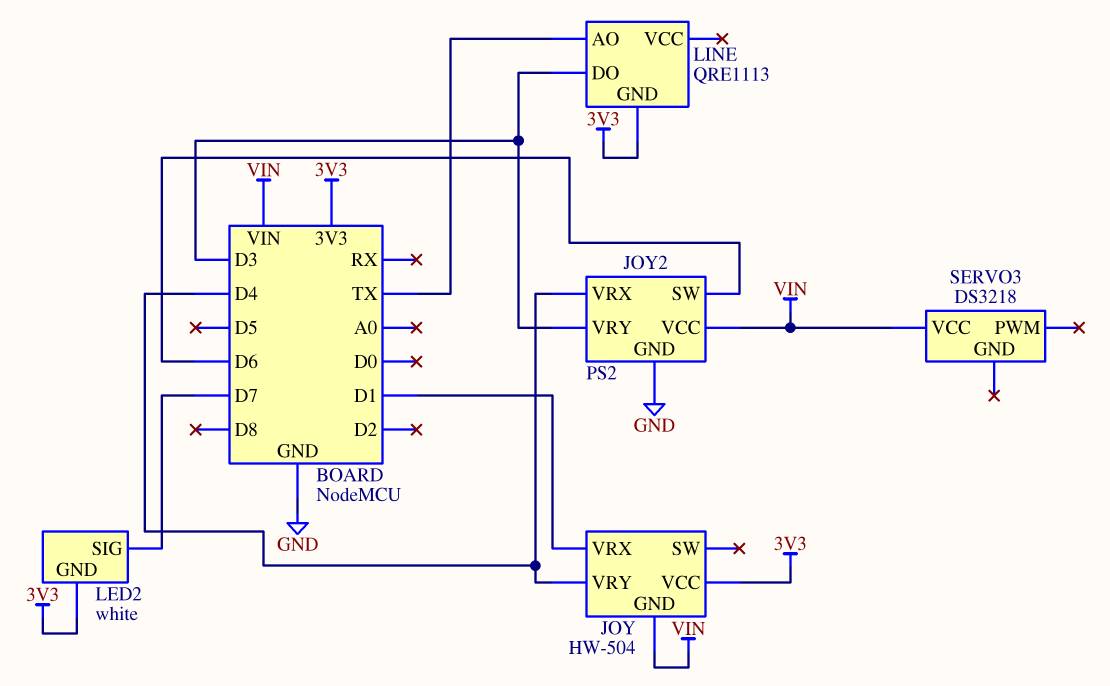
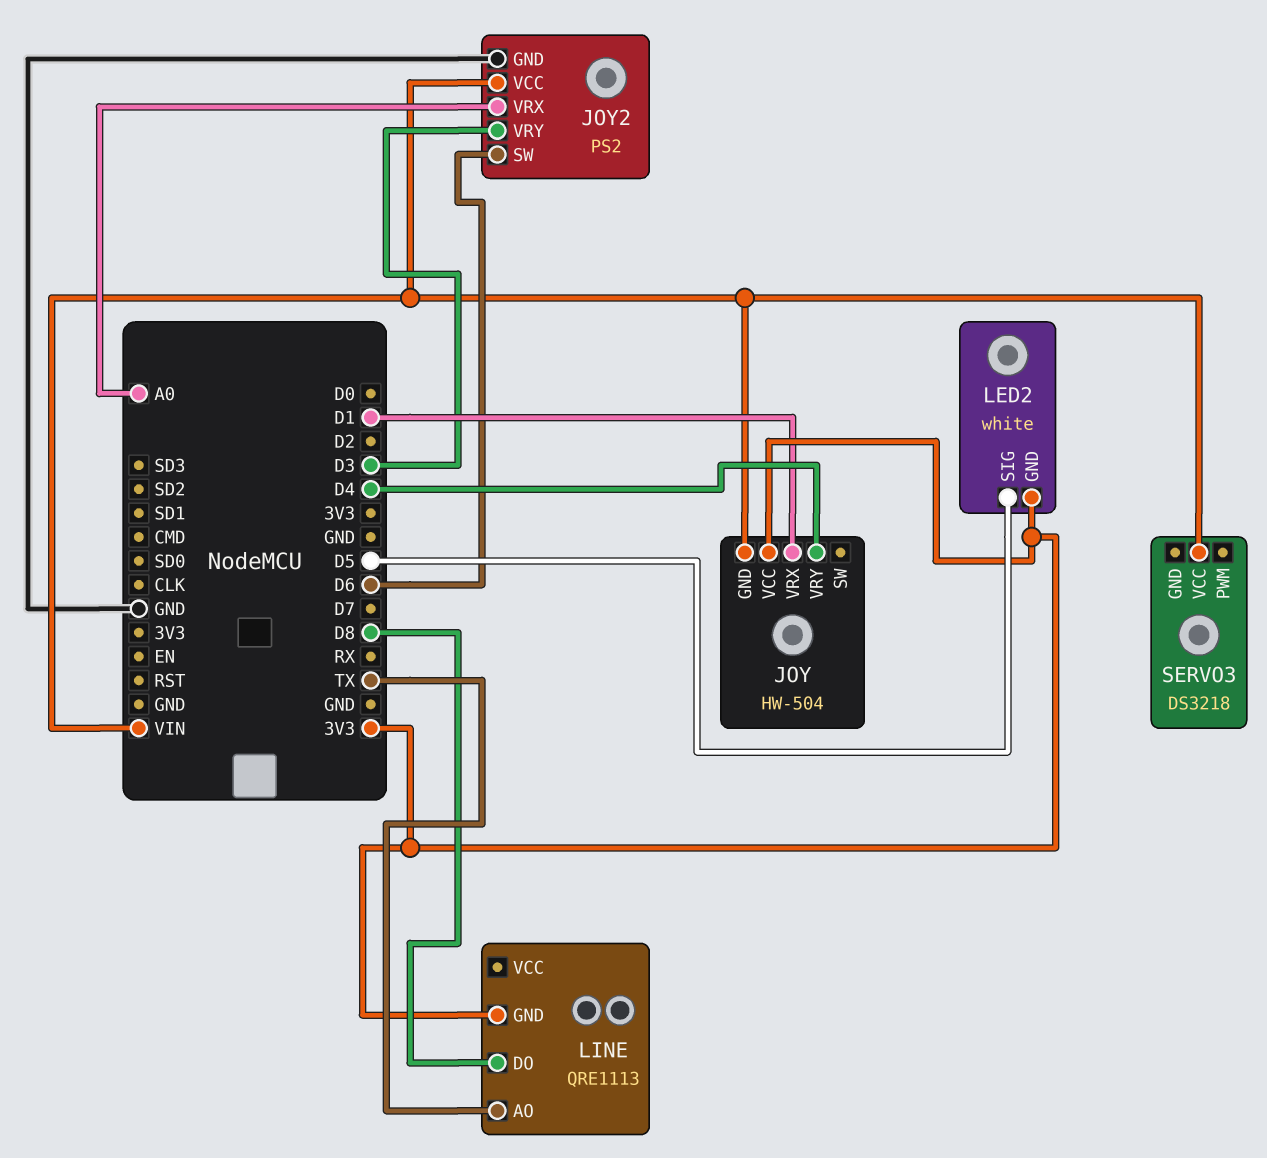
JOY2 pin VRX: D4 -> A0
LED2 pin SIG: D7 -> D5
LINE pin DO: D3 -> D8

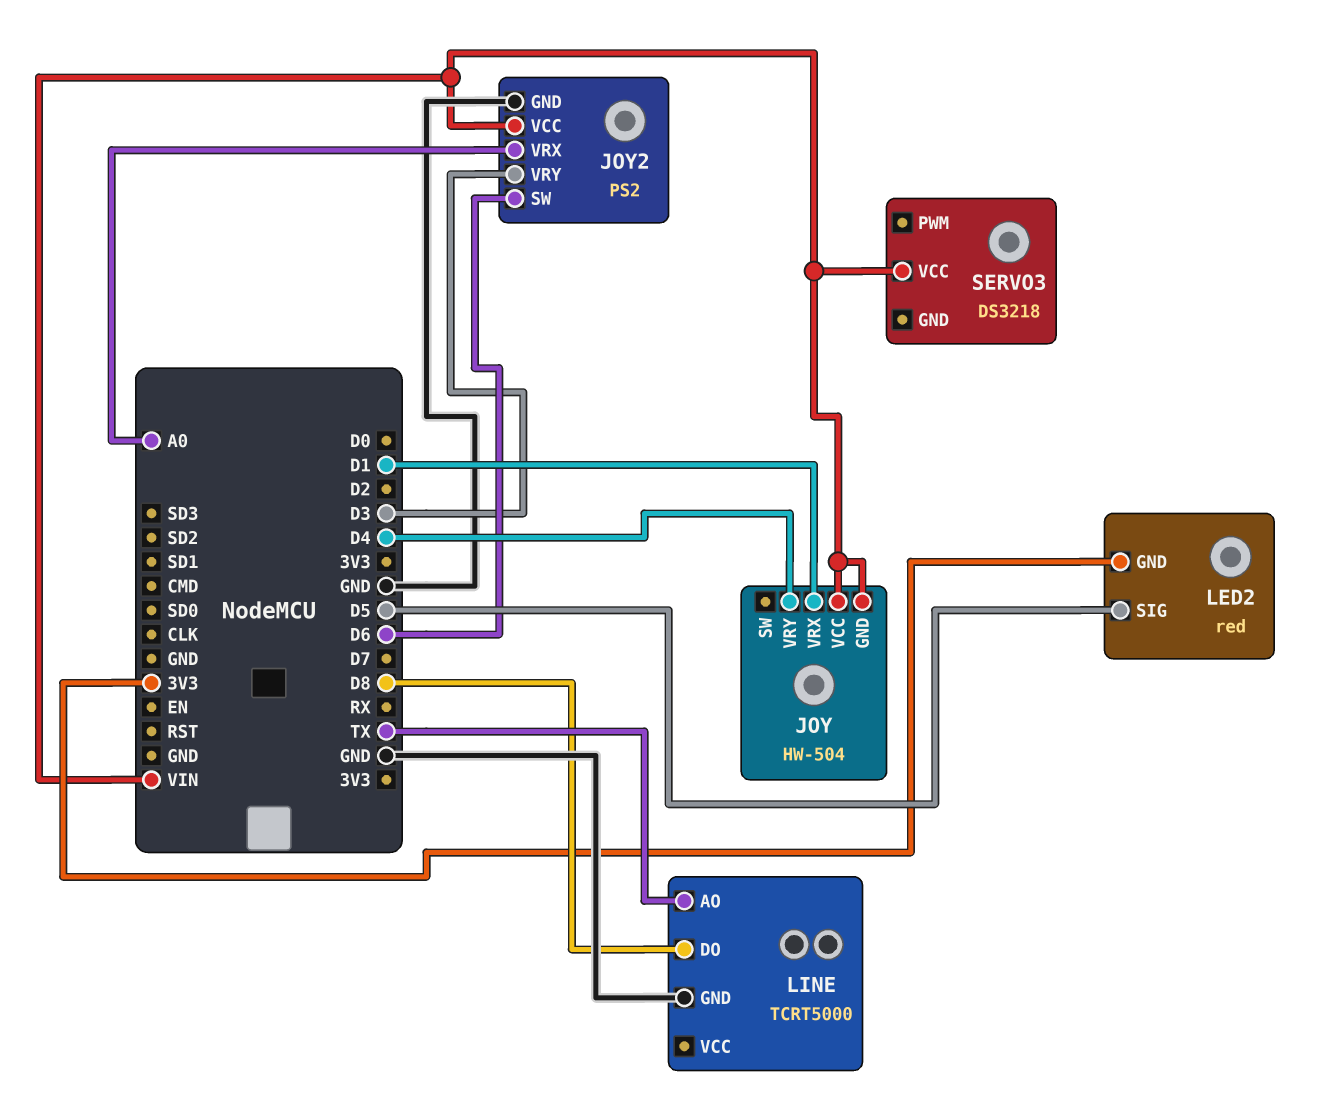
JOY pin VCC: 3V3 -> VIN
LED2: white -> red
LINE: QRE1113 -> TCRT5000
LINE pin GND: 3V3 -> GND

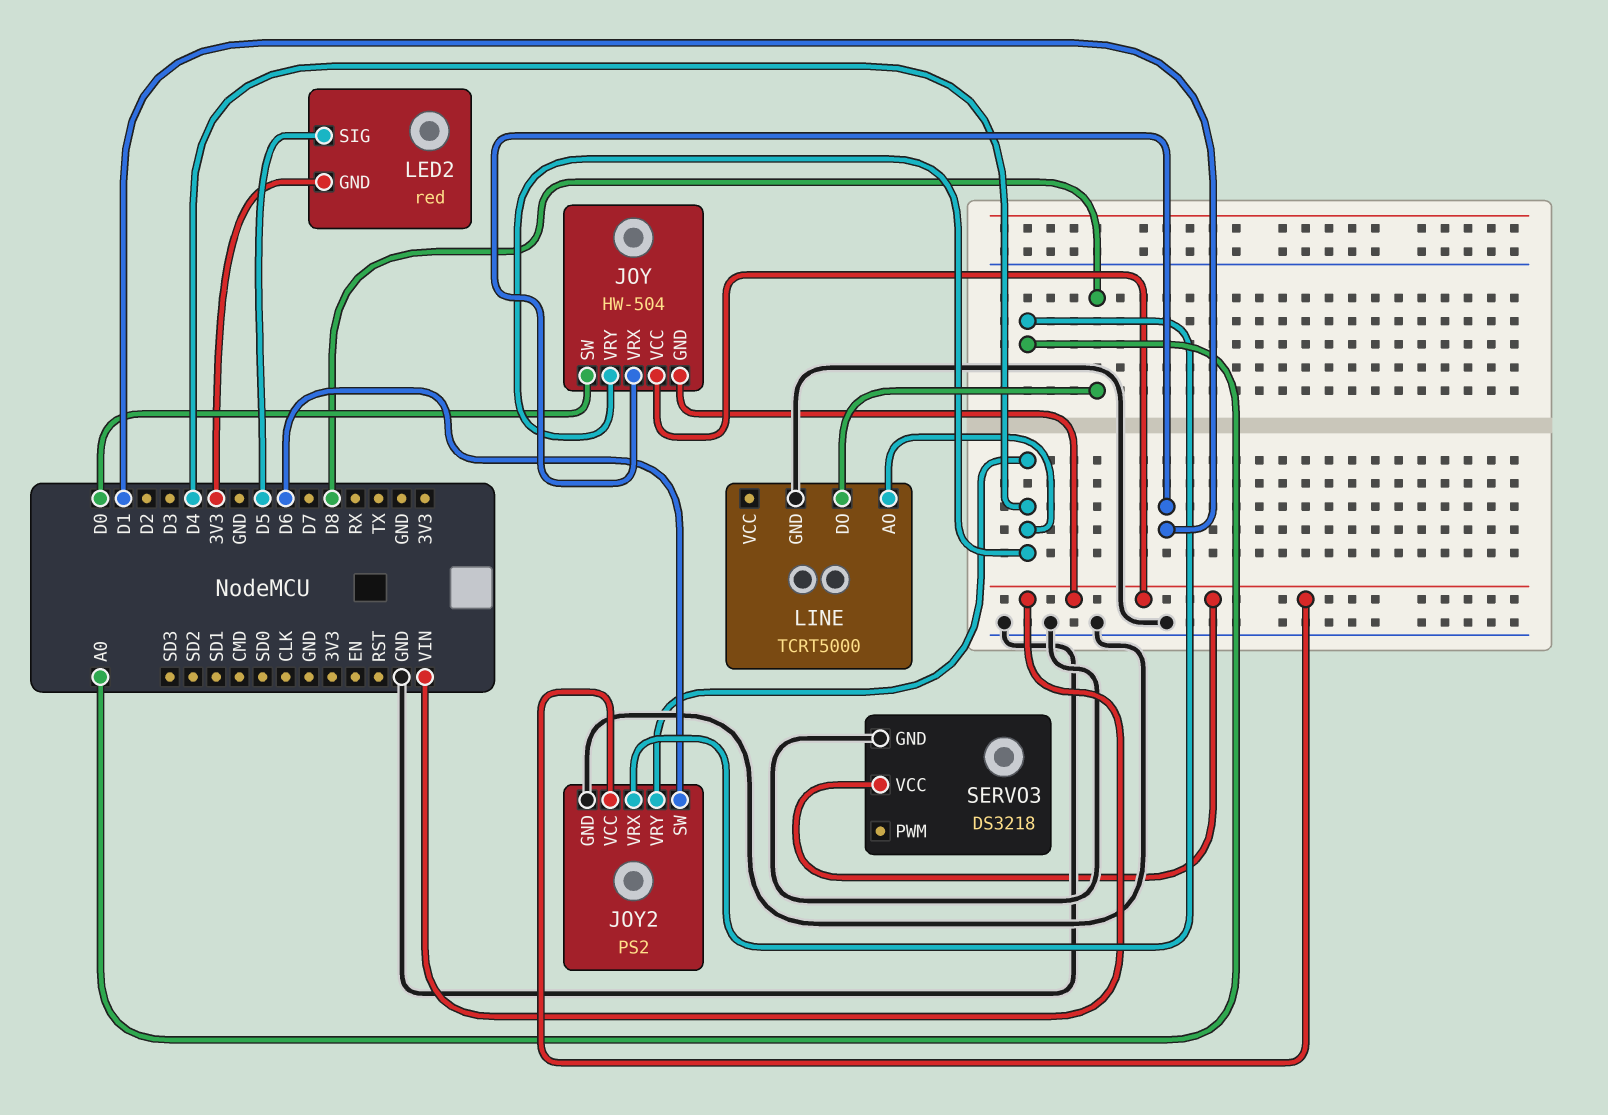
JOY pin SW: none -> D0
JOY2 pin VRY: D3 -> D4
LINE pin AO: TX -> D4
SERVO3 pin GND: none -> GND

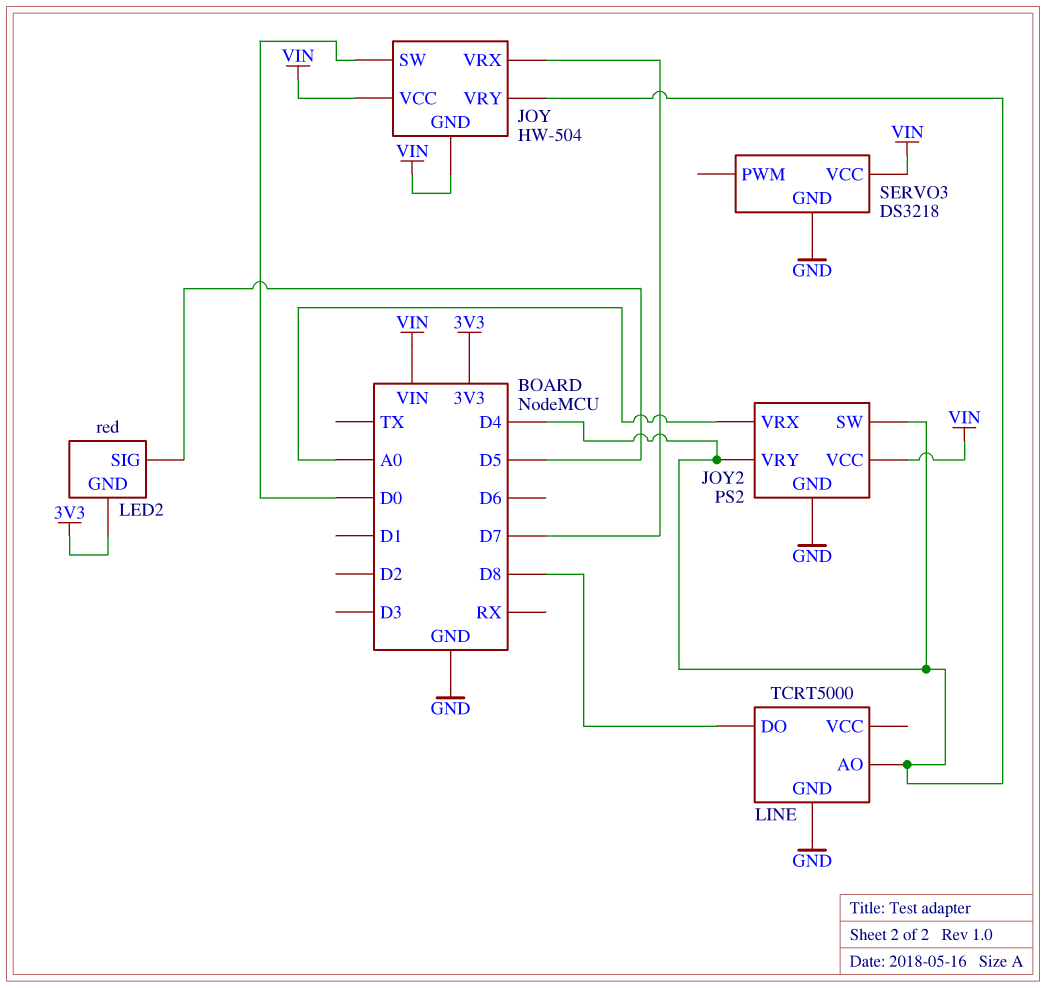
JOY pin VRX: D1 -> D7
JOY2 pin SW: D6 -> D4

